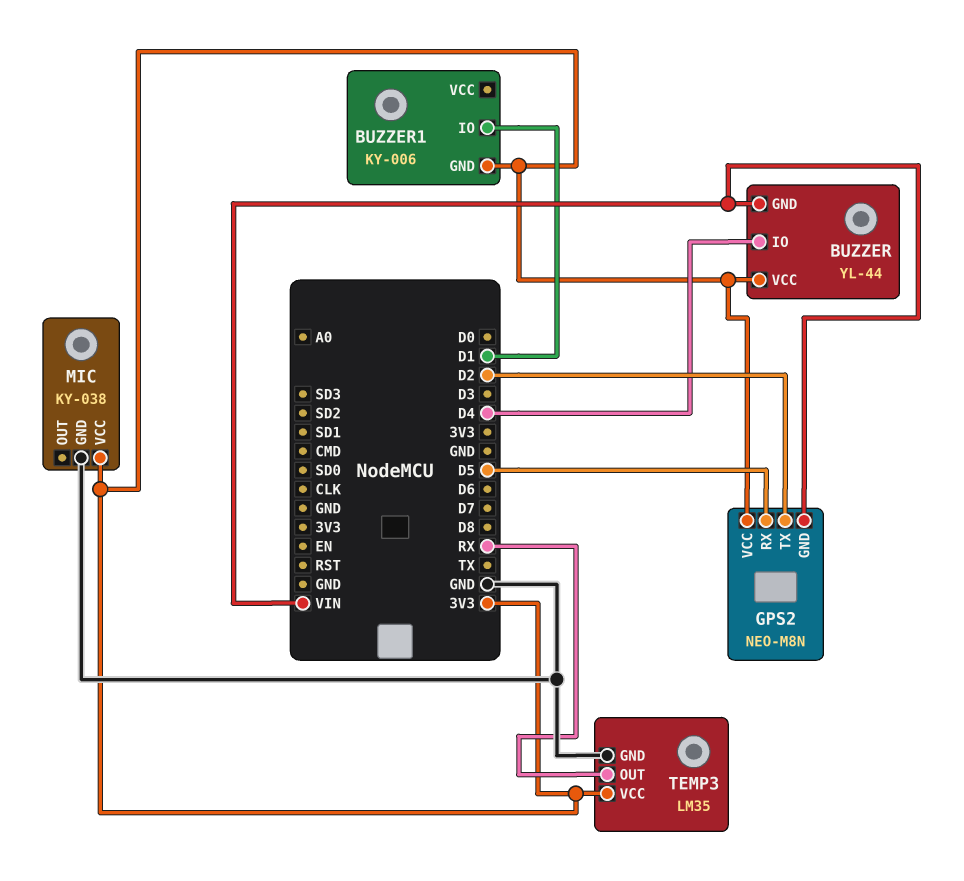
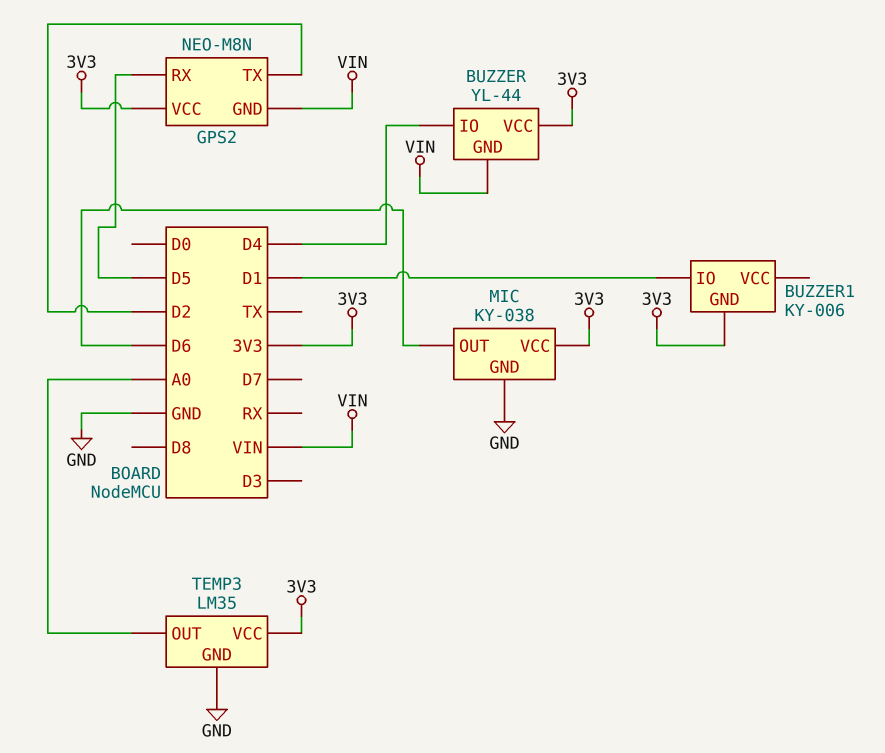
MIC pin OUT: none -> D6
TEMP3 pin OUT: RX -> A0

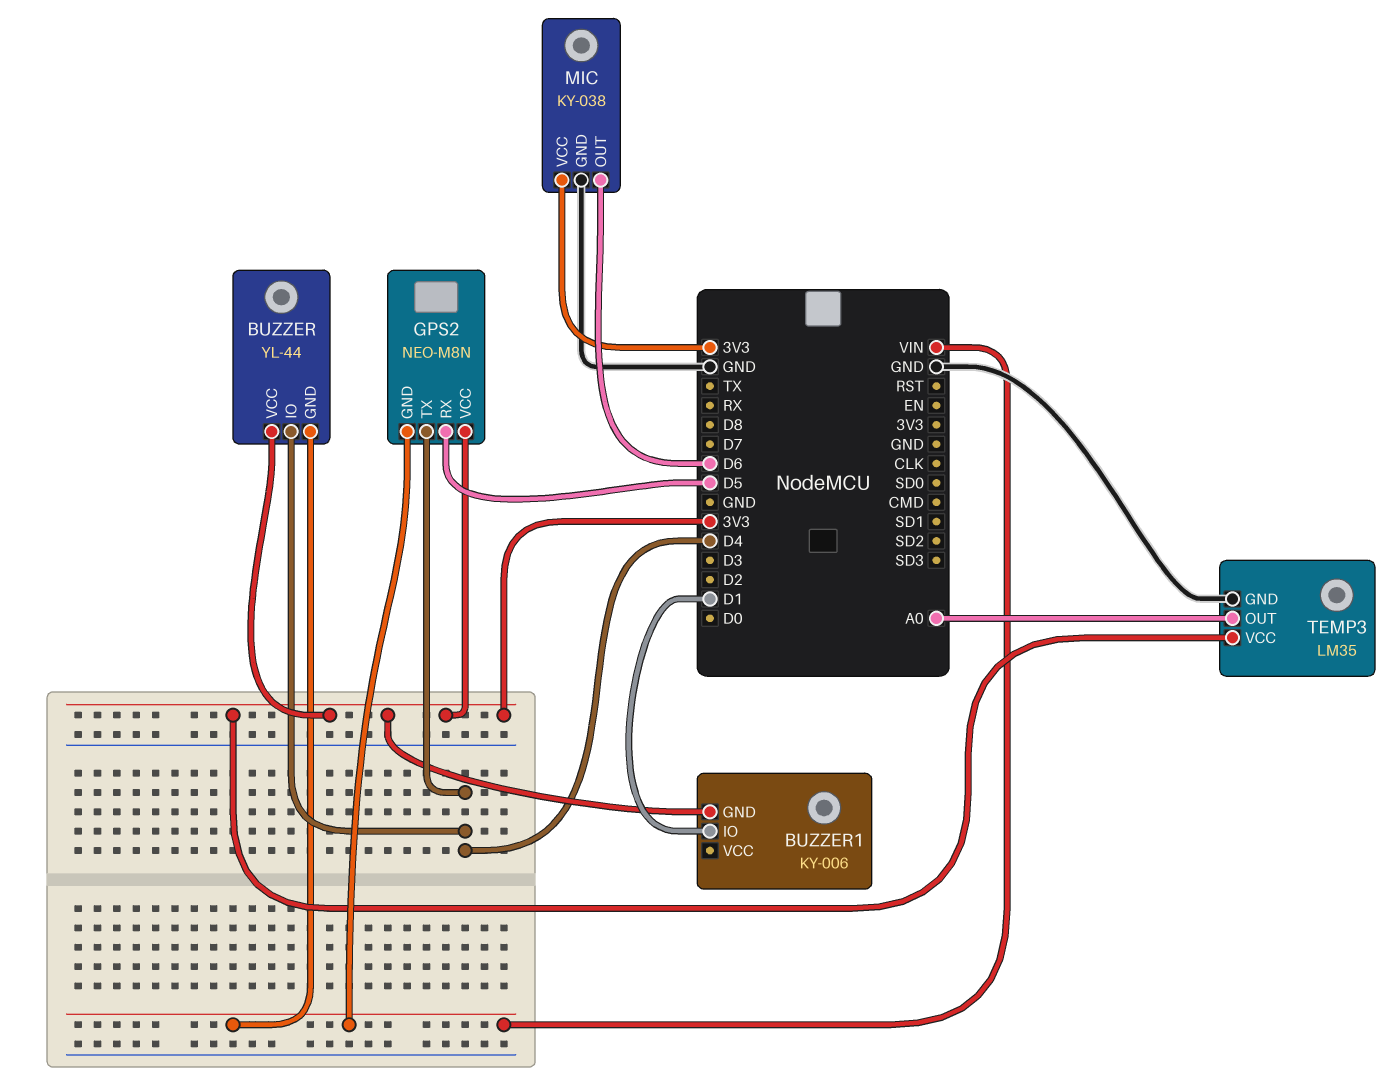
GPS2 pin TX: D2 -> D4

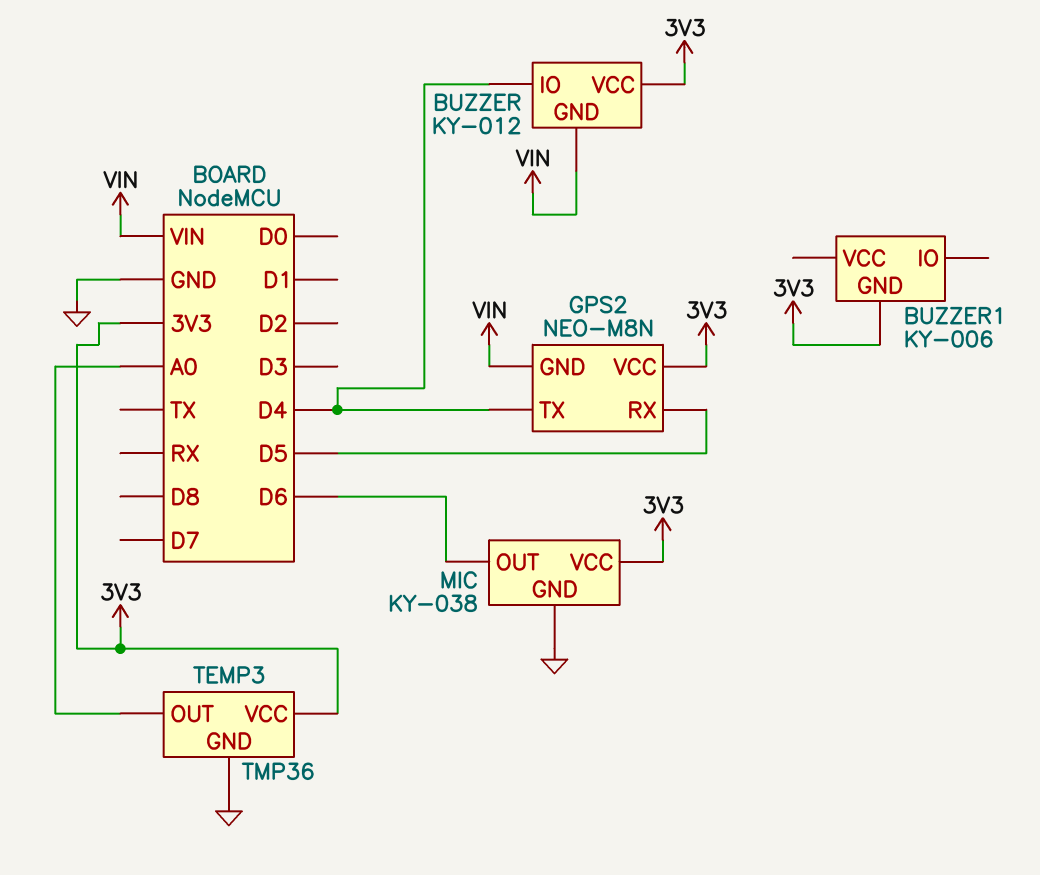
BUZZER: YL-44 -> KY-012
BUZZER1 pin IO: D1 -> none
TEMP3: LM35 -> TMP36

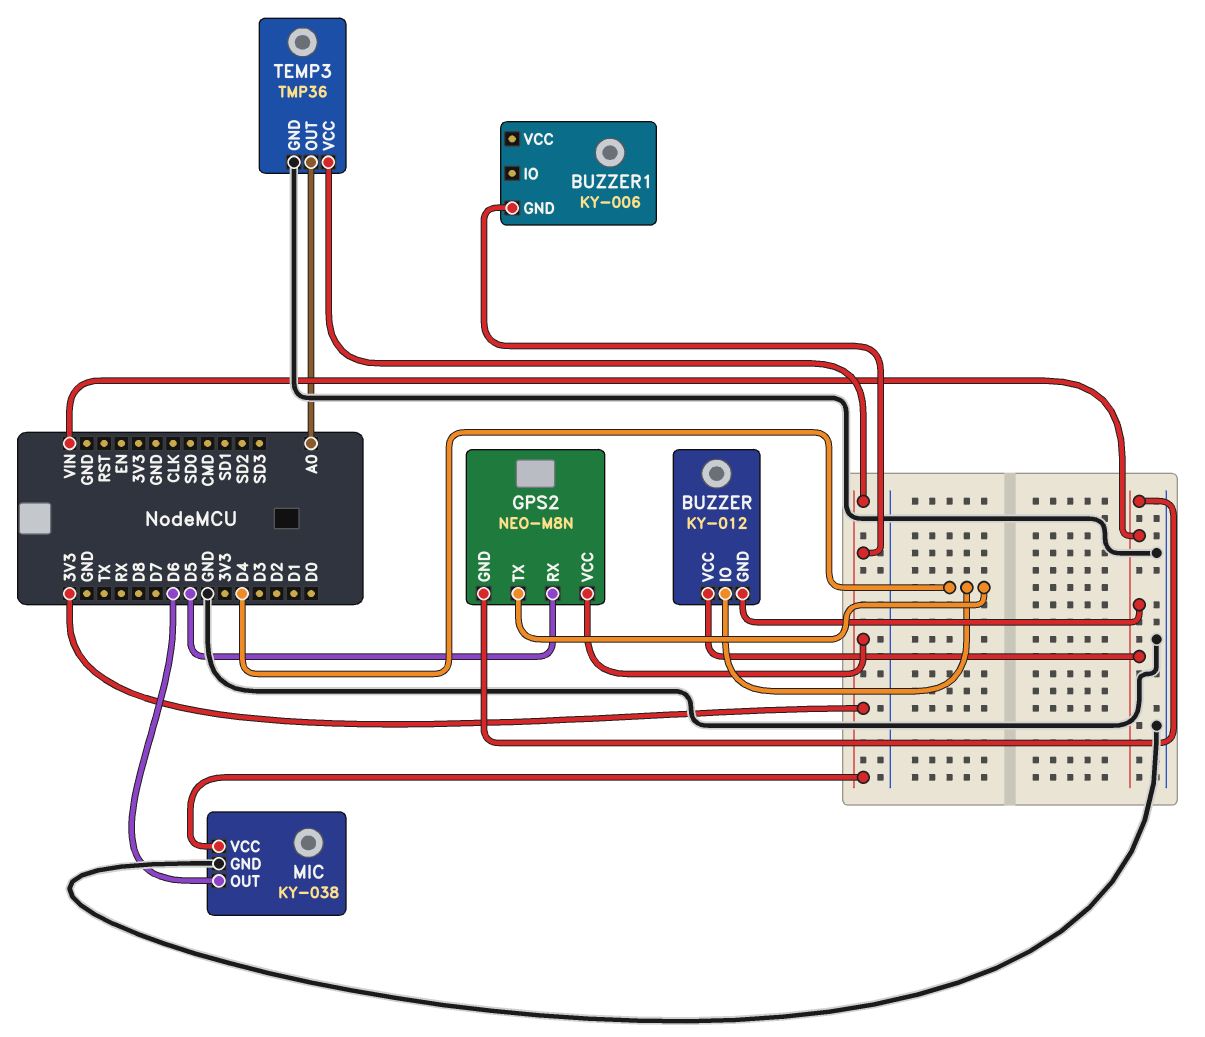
BUZZER pin VCC: 3V3 -> VIN

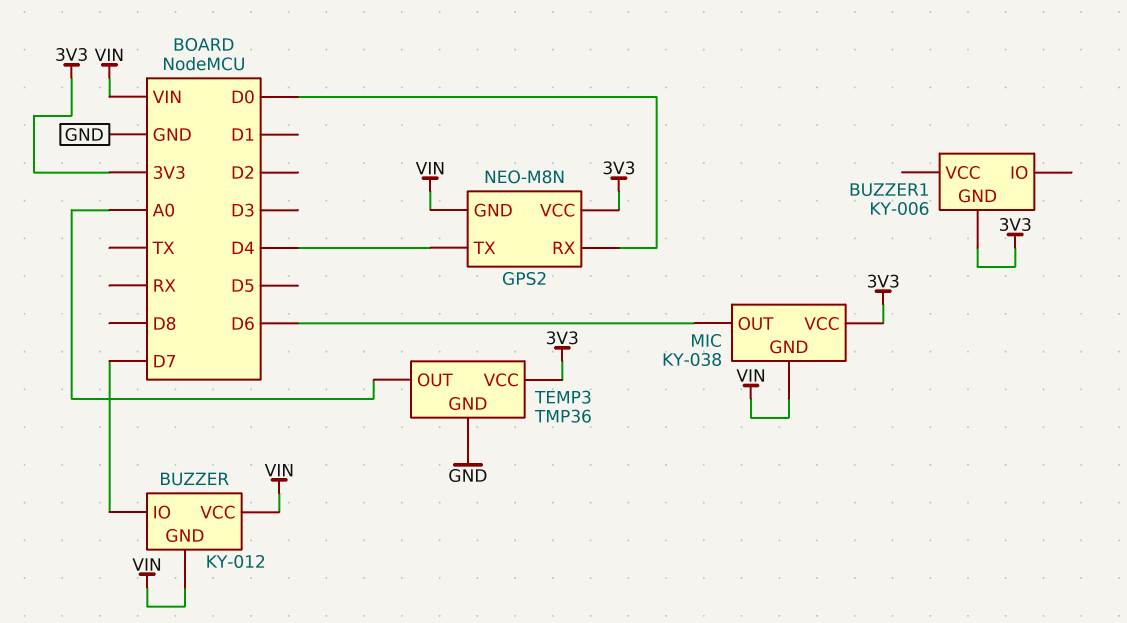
BUZZER pin IO: D4 -> D7
GPS2 pin RX: D5 -> D0
MIC pin GND: GND -> VIN

